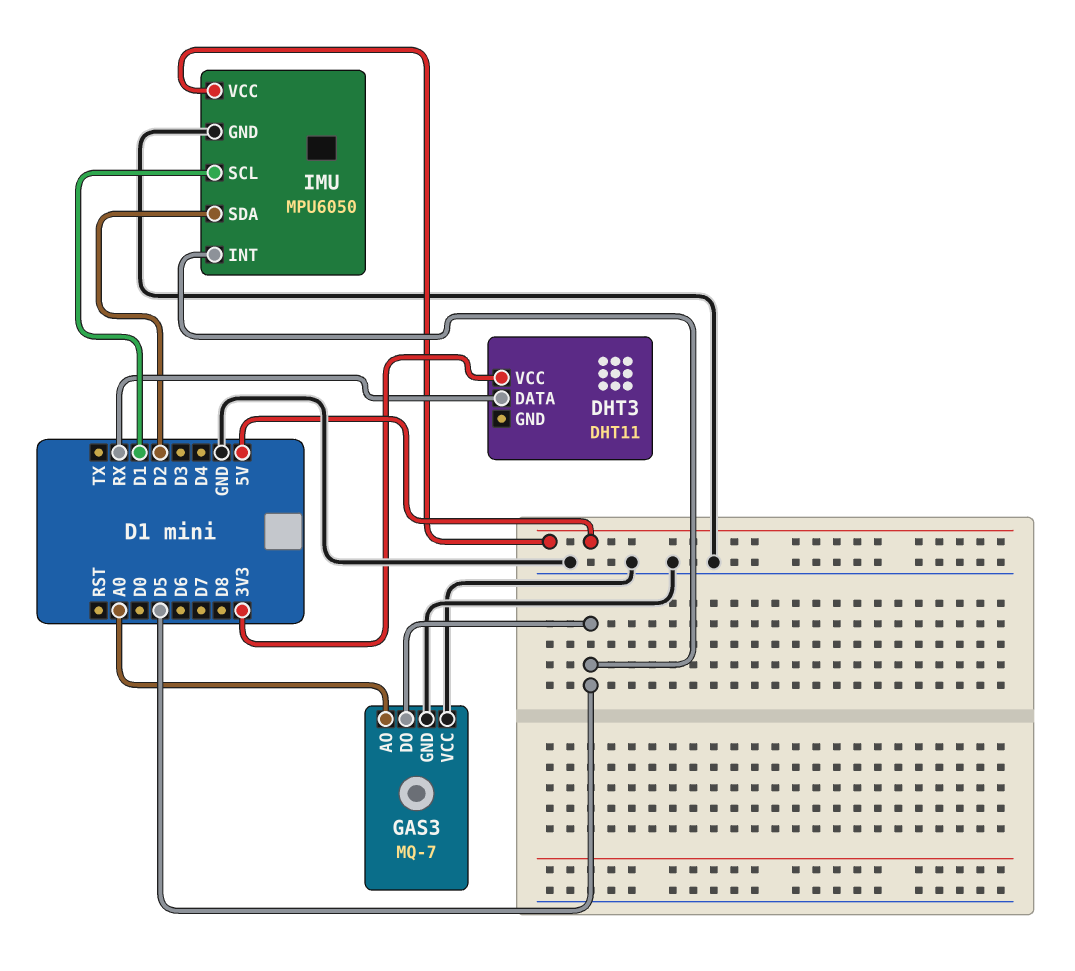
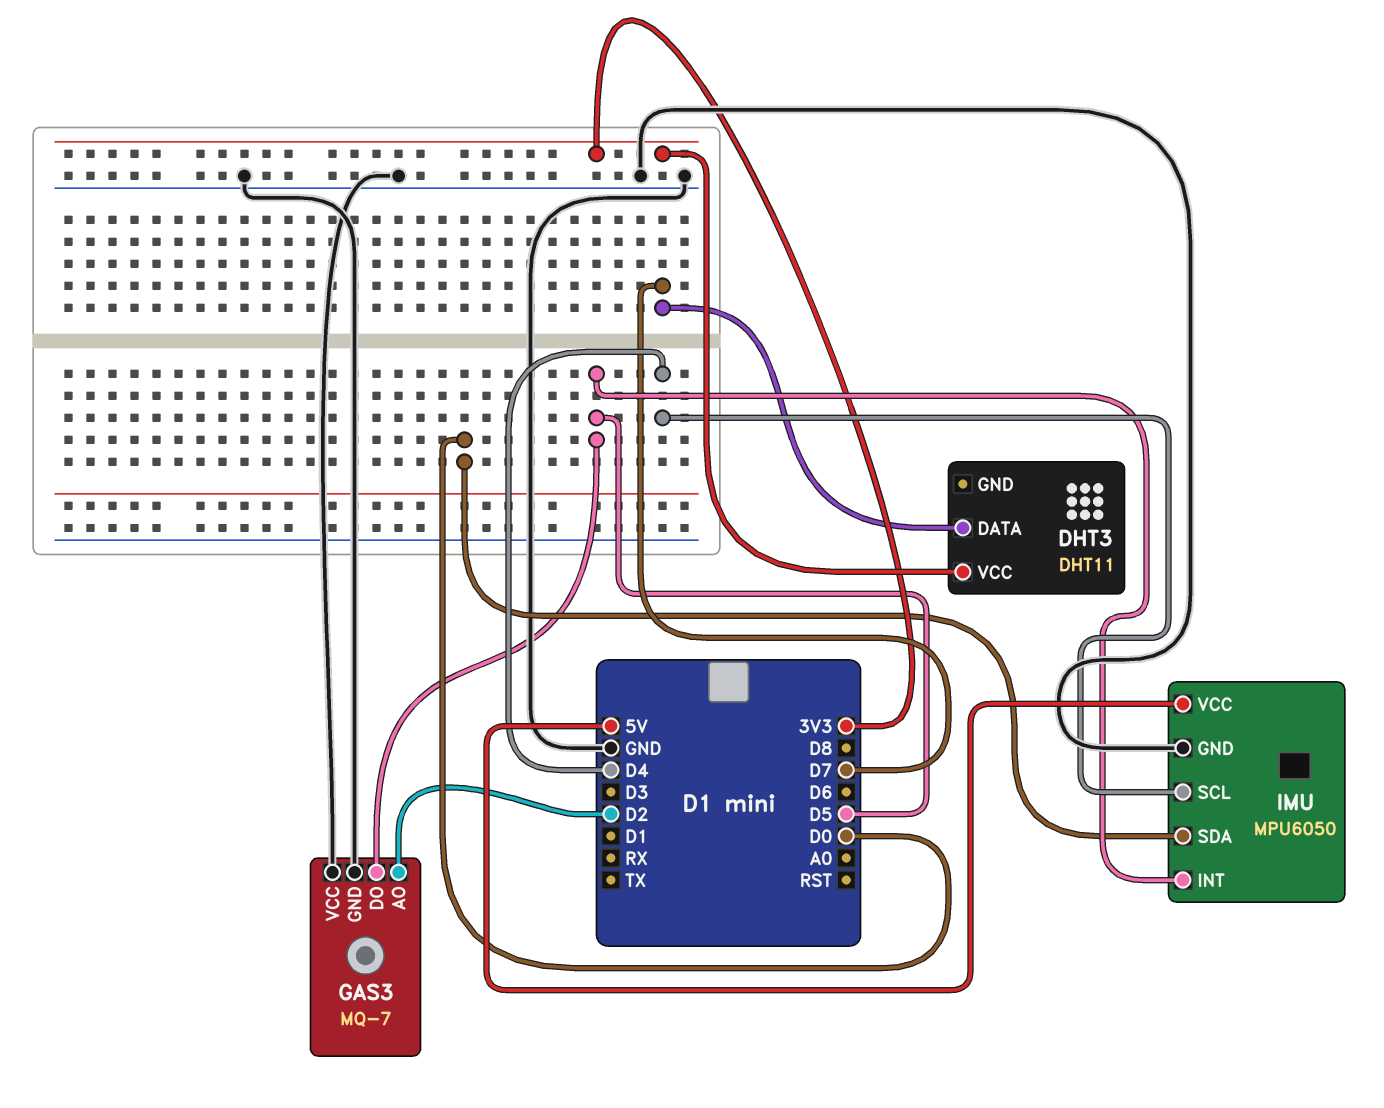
DHT3 pin DATA: RX -> D7
GAS3 pin AO: A0 -> D2
IMU pin SCL: D1 -> D4
IMU pin SDA: D2 -> D0

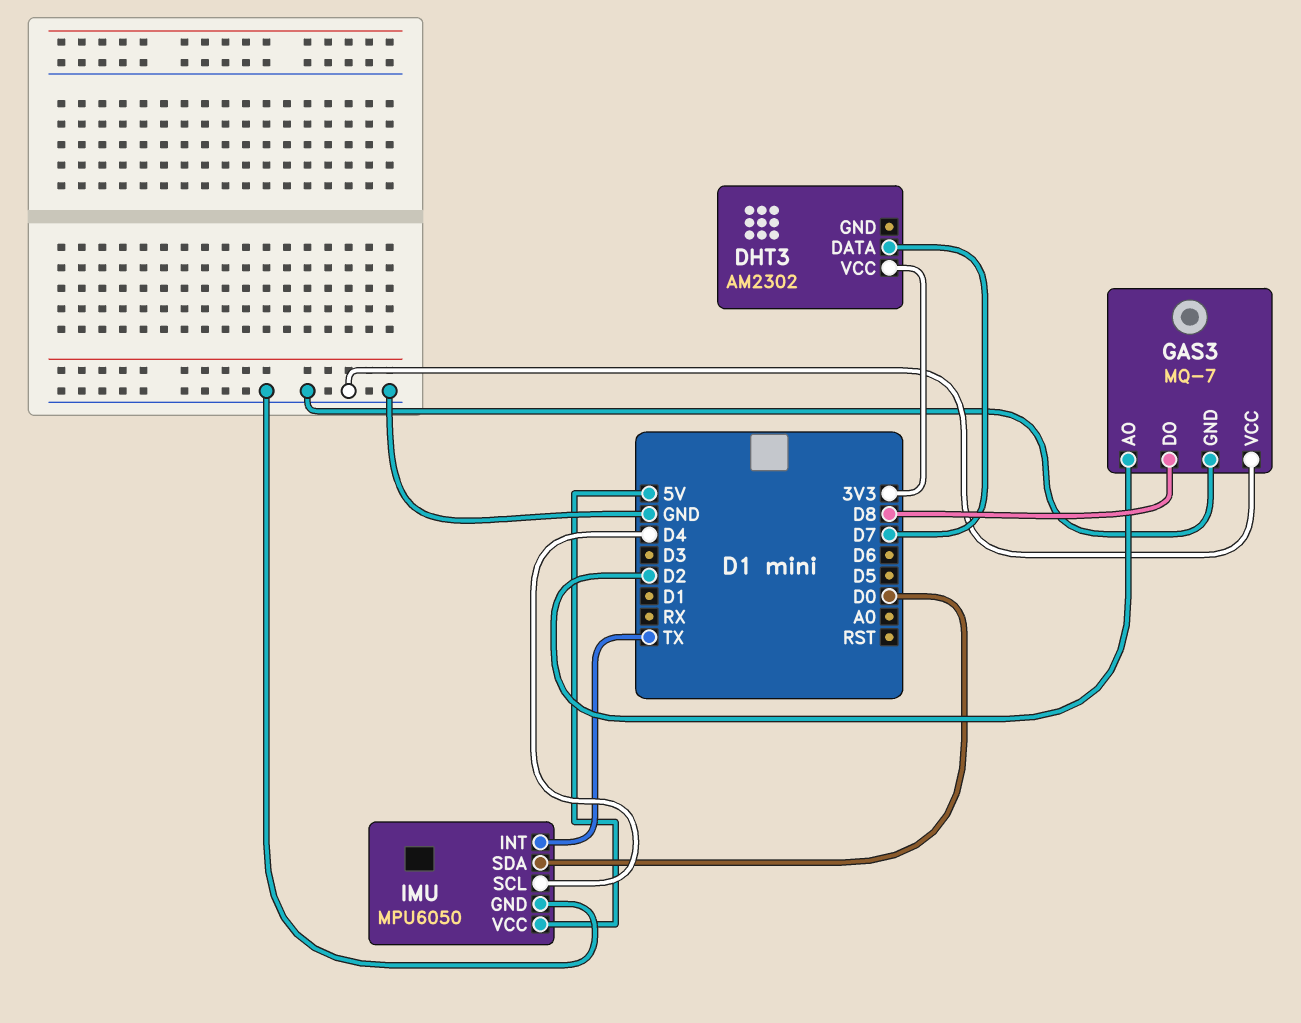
DHT3: DHT11 -> AM2302
GAS3 pin DO: D5 -> D8
IMU pin INT: D5 -> TX

